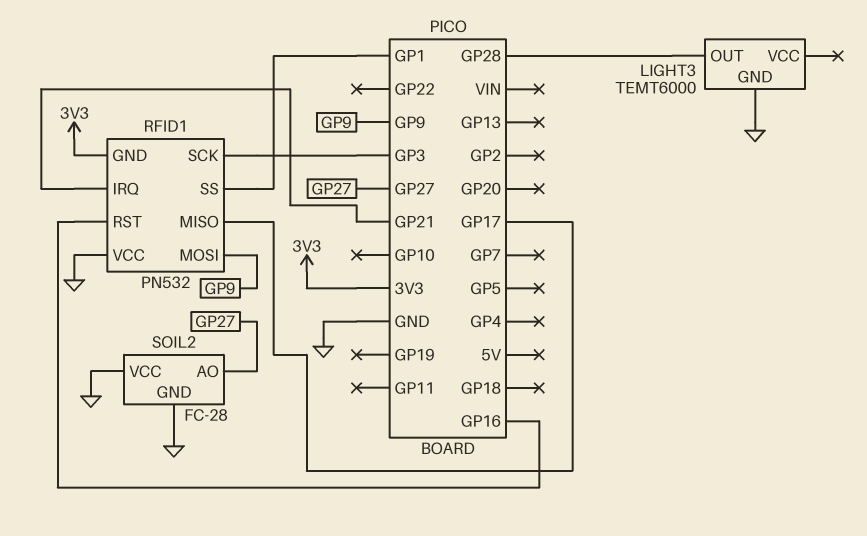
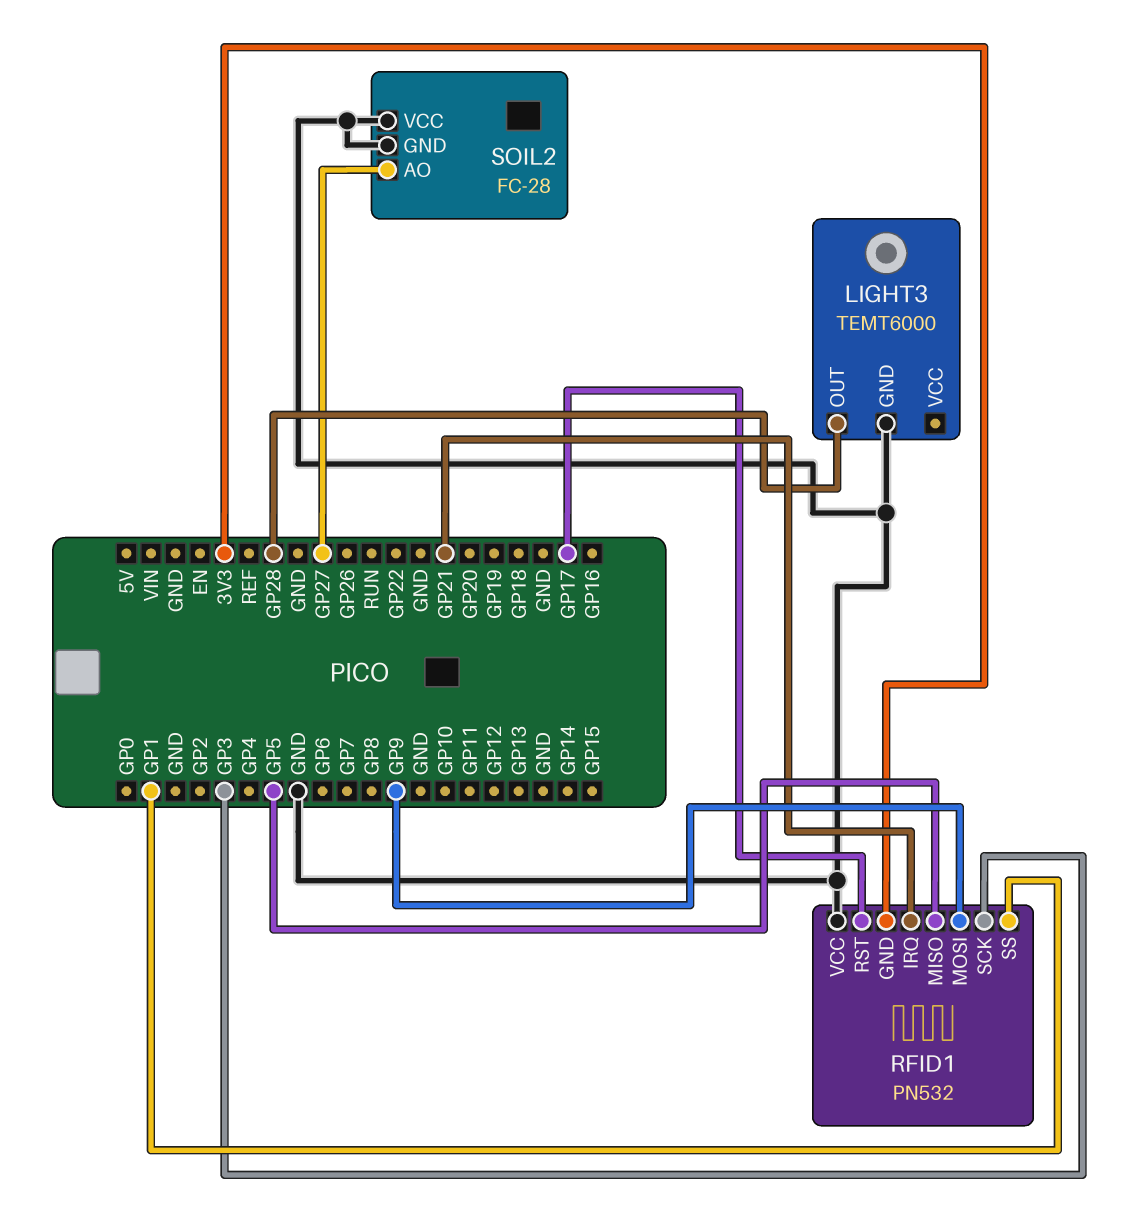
RFID1 pin MISO: GP17 -> GP5
RFID1 pin RST: GP16 -> GP17

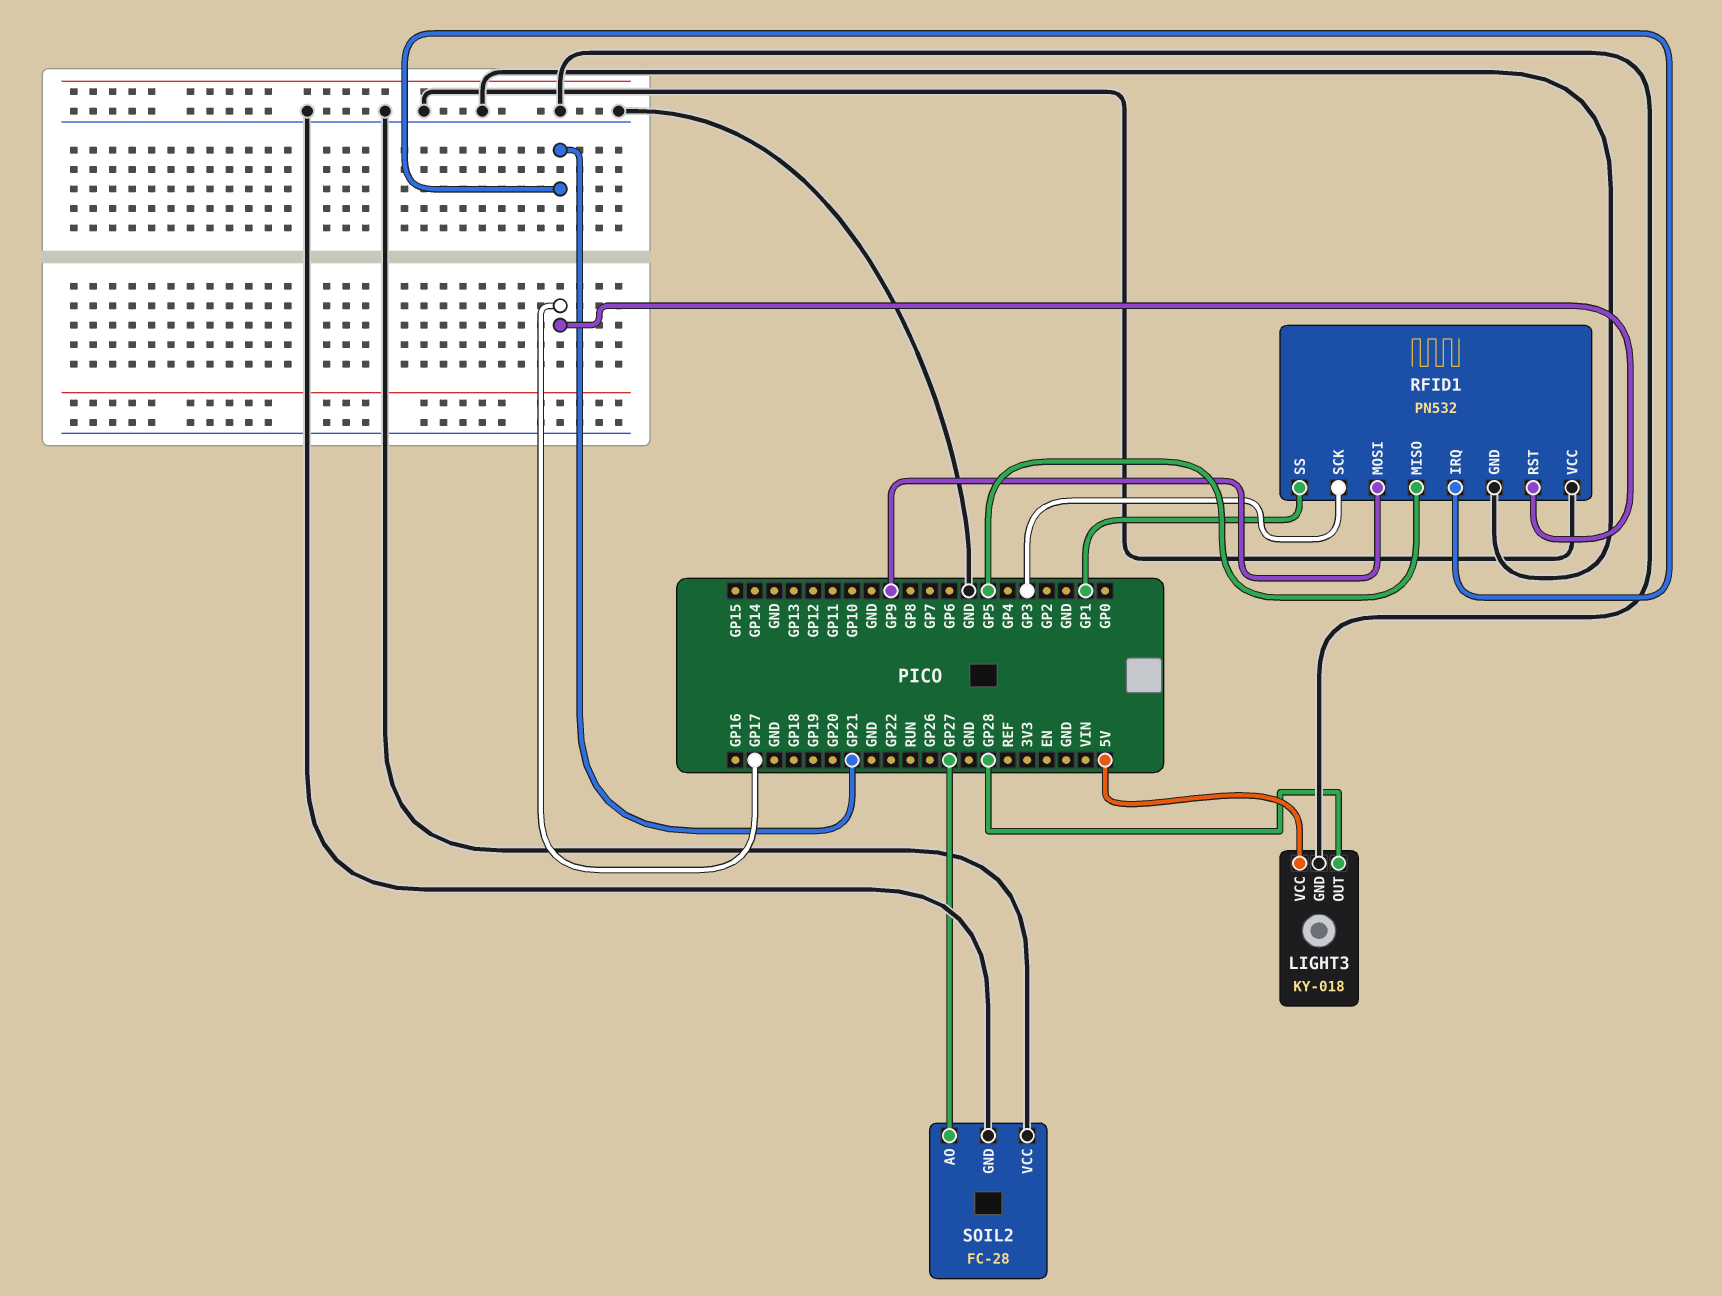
LIGHT3: TEMT6000 -> KY-018
LIGHT3 pin VCC: none -> 5V
RFID1 pin GND: 3V3 -> GND

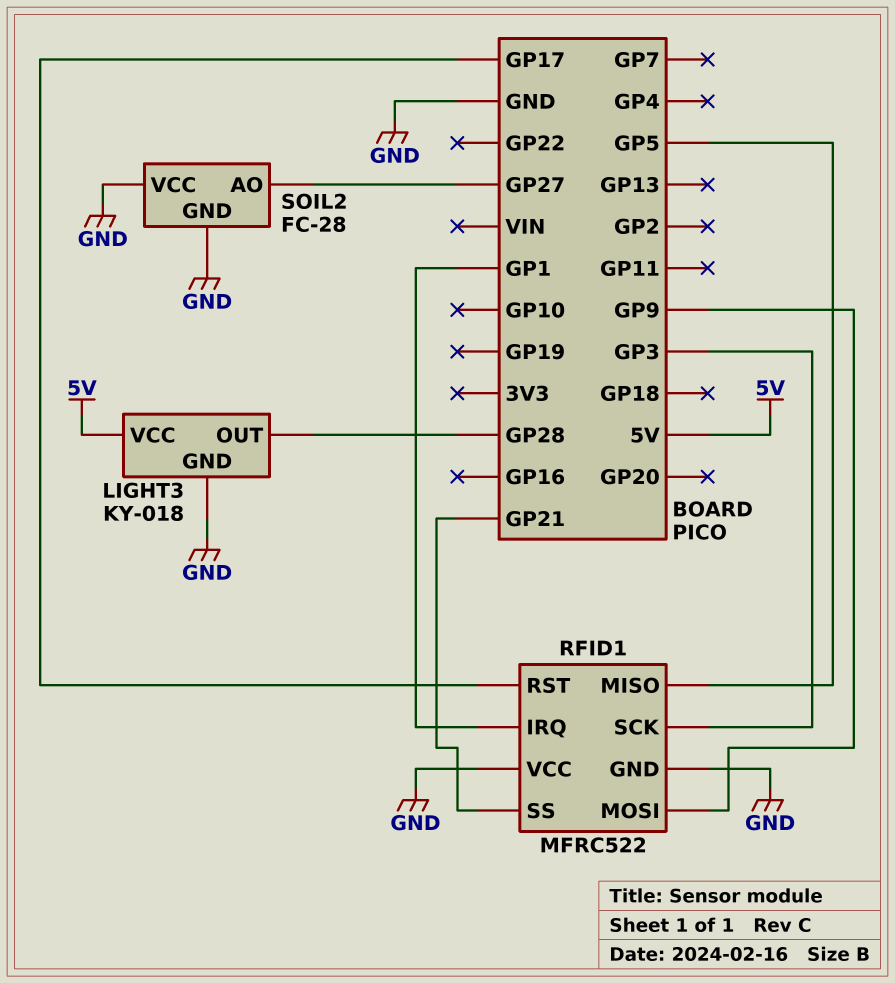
RFID1: PN532 -> MFRC522
RFID1 pin IRQ: GP21 -> GP1
RFID1 pin SS: GP1 -> GP21

